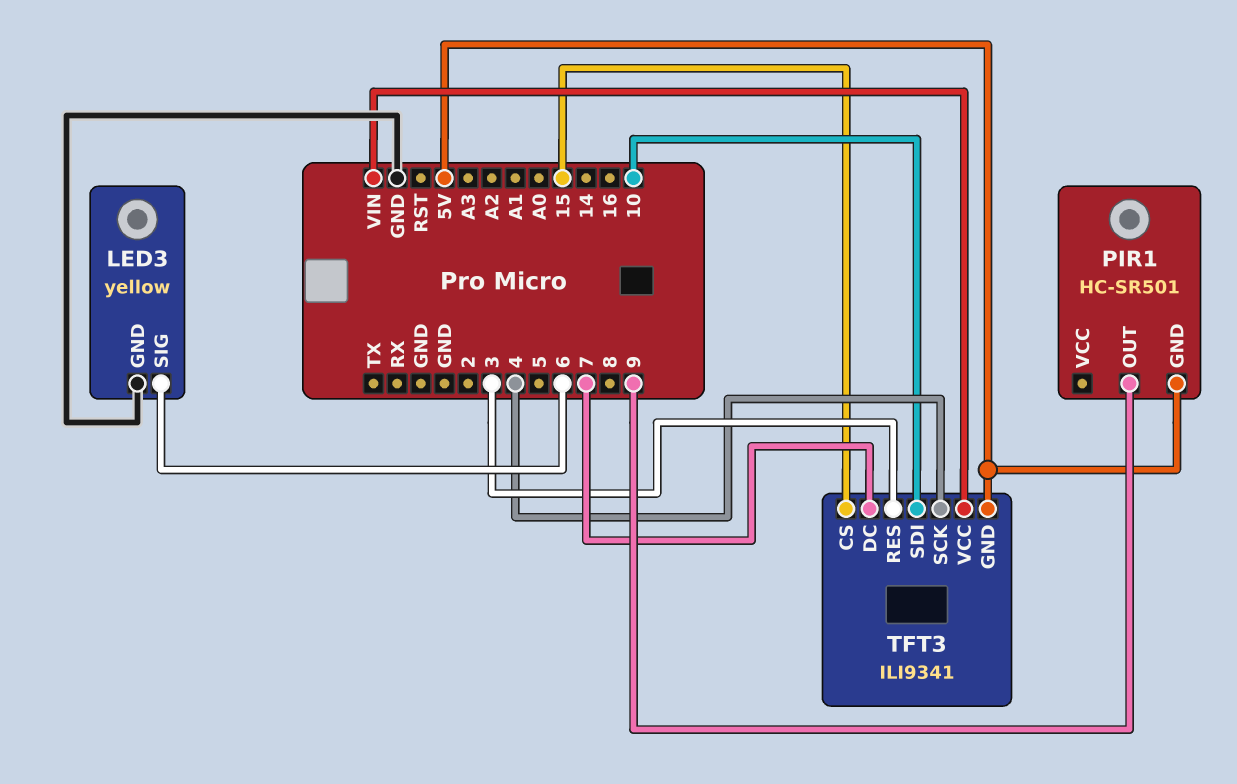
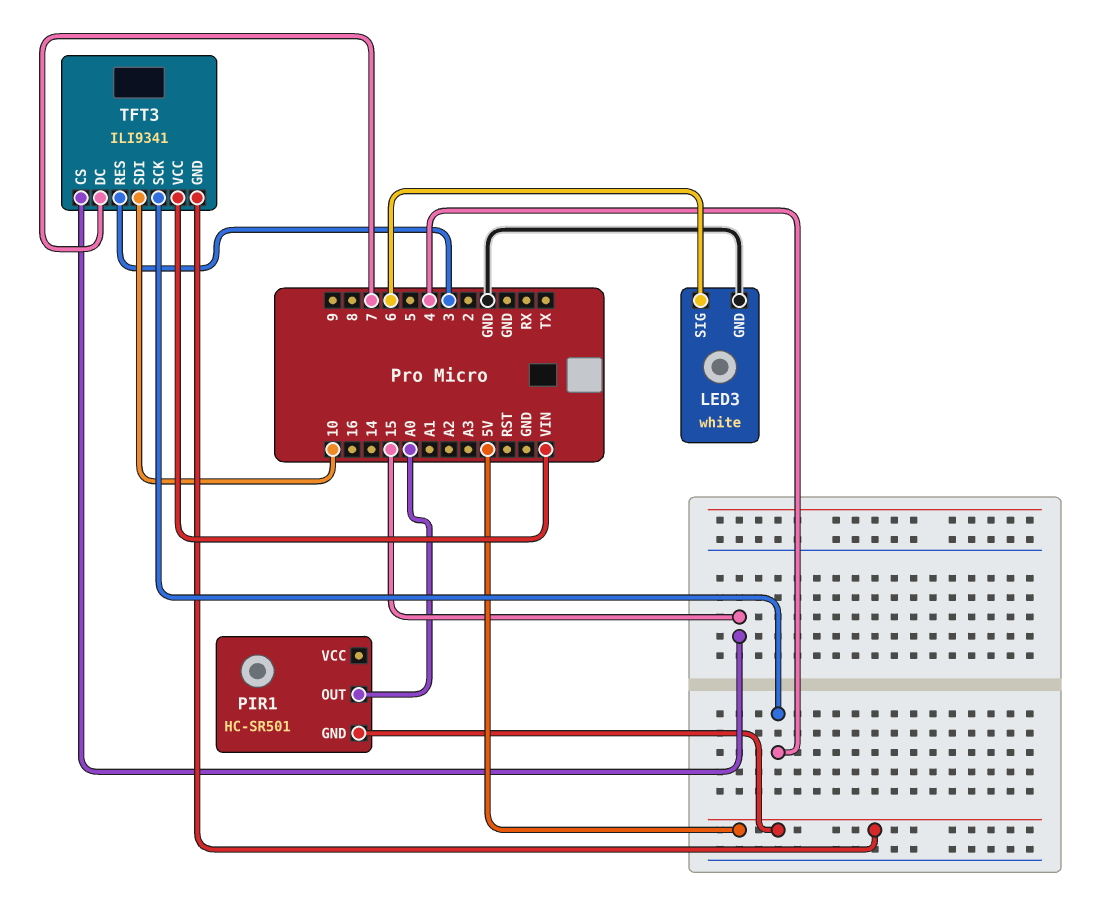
LED3: yellow -> white
PIR1 pin OUT: 9 -> A0

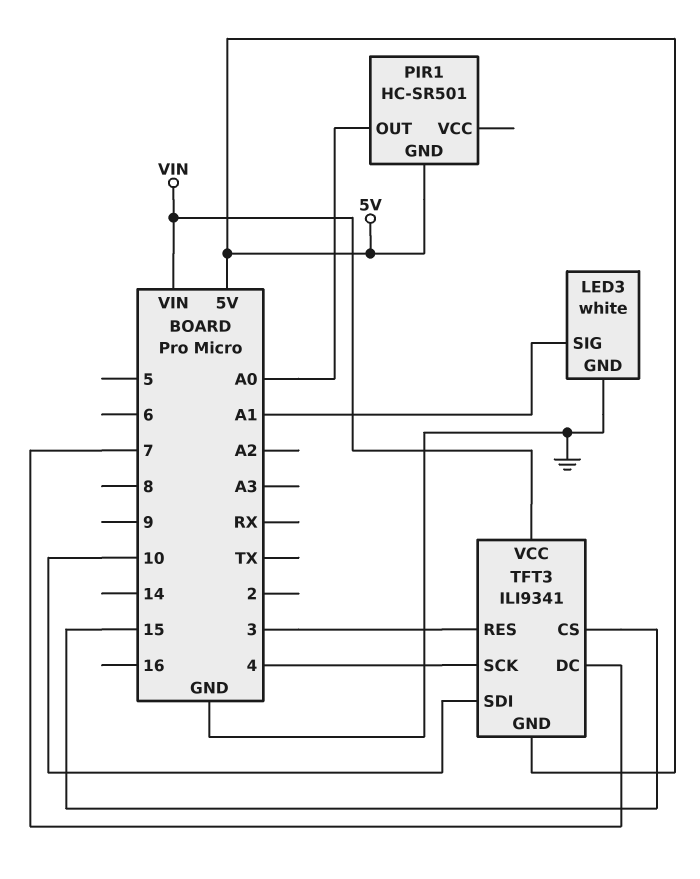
LED3 pin SIG: 6 -> A1

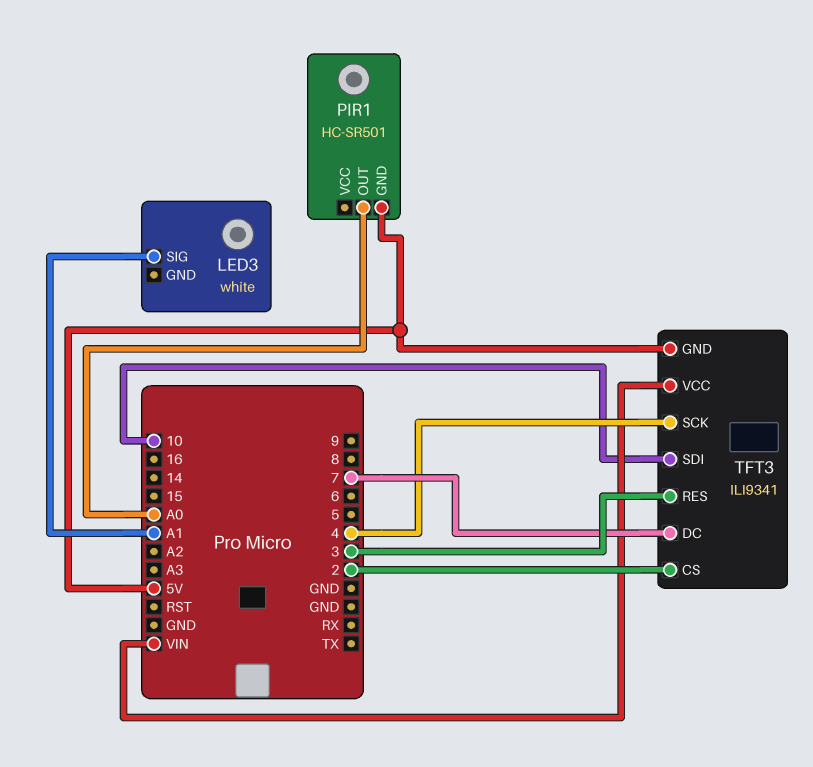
LED3 pin GND: GND -> none
TFT3 pin CS: 15 -> 2

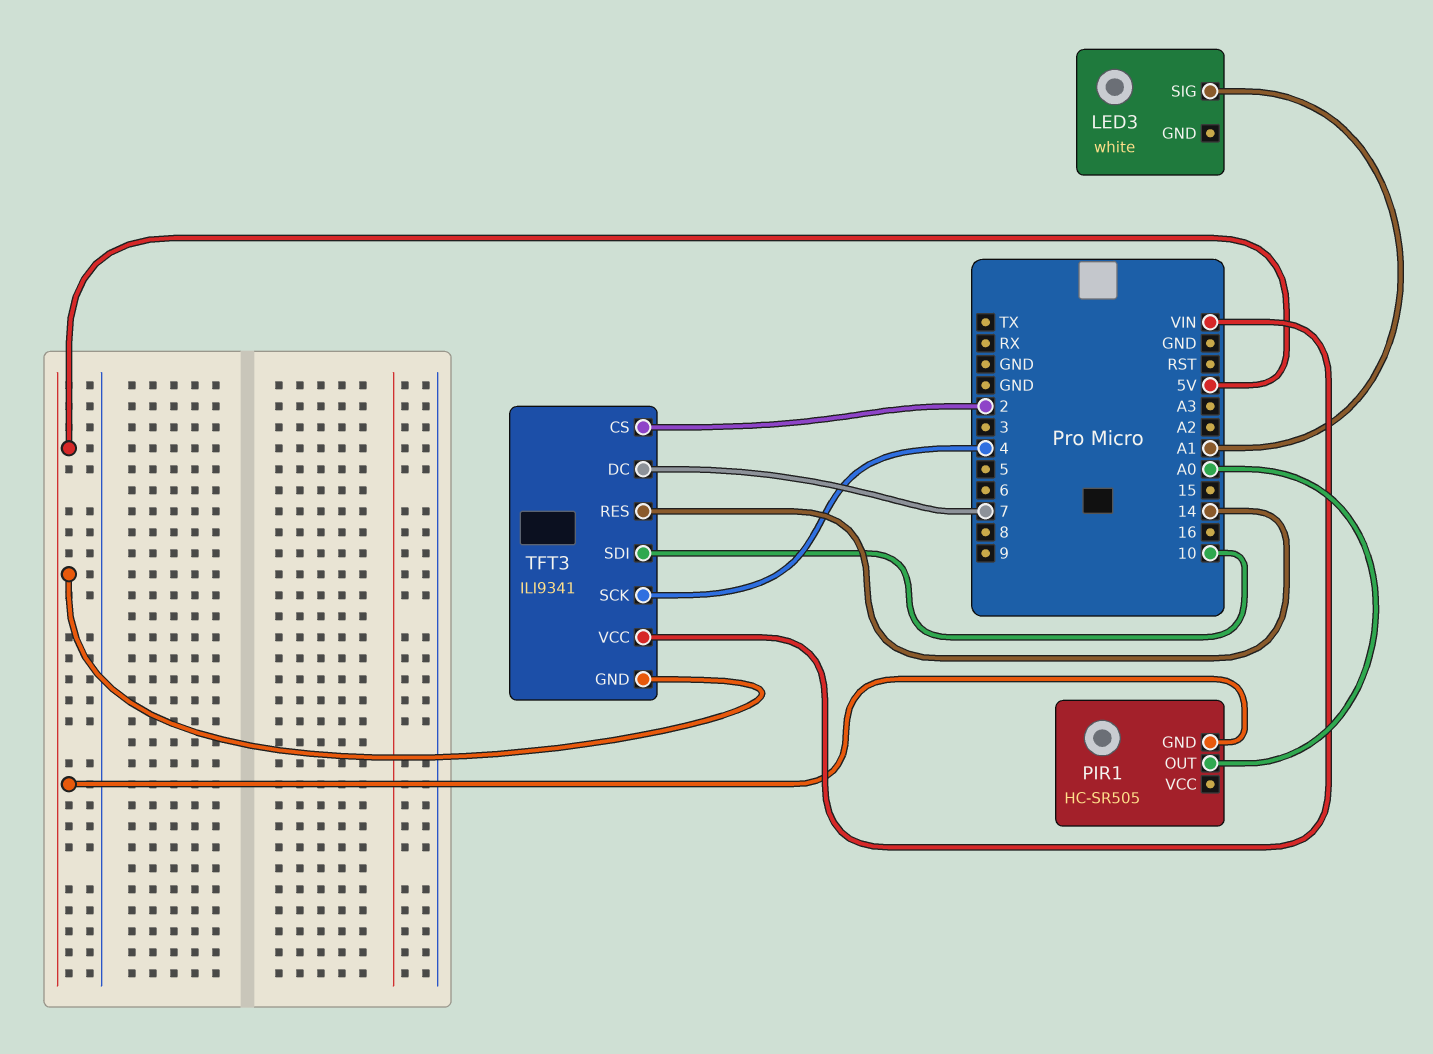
PIR1: HC-SR501 -> HC-SR505
TFT3 pin RES: 3 -> 14

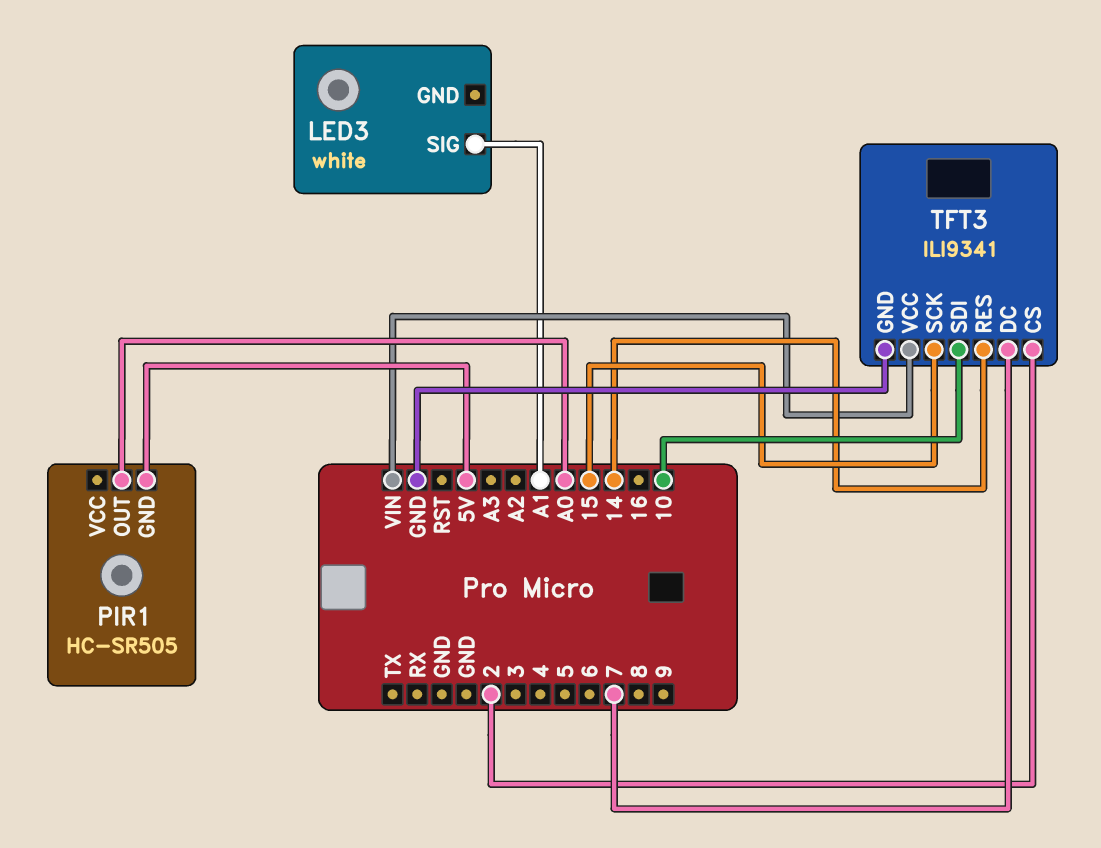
TFT3 pin GND: 5V -> GND
TFT3 pin SCK: 4 -> 15

